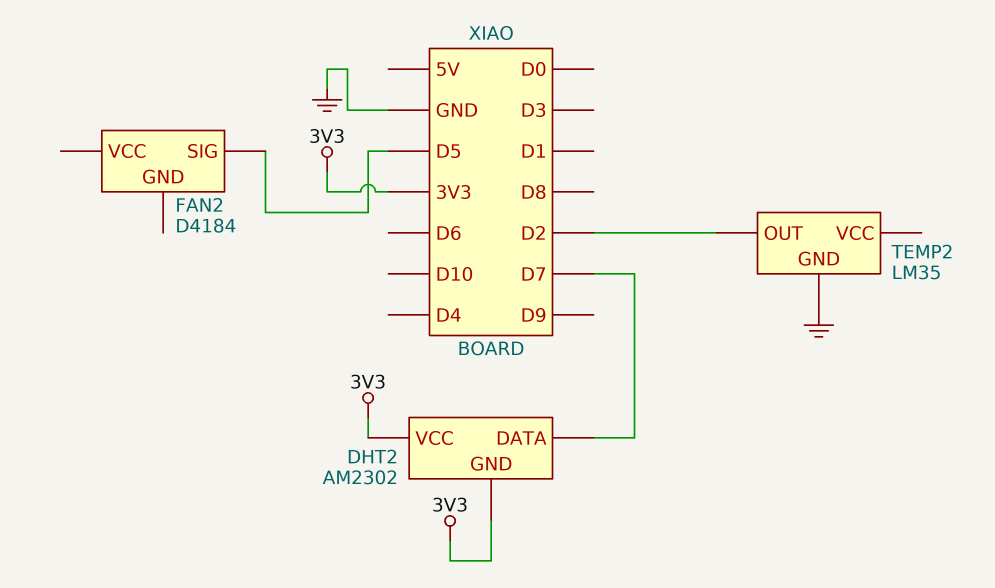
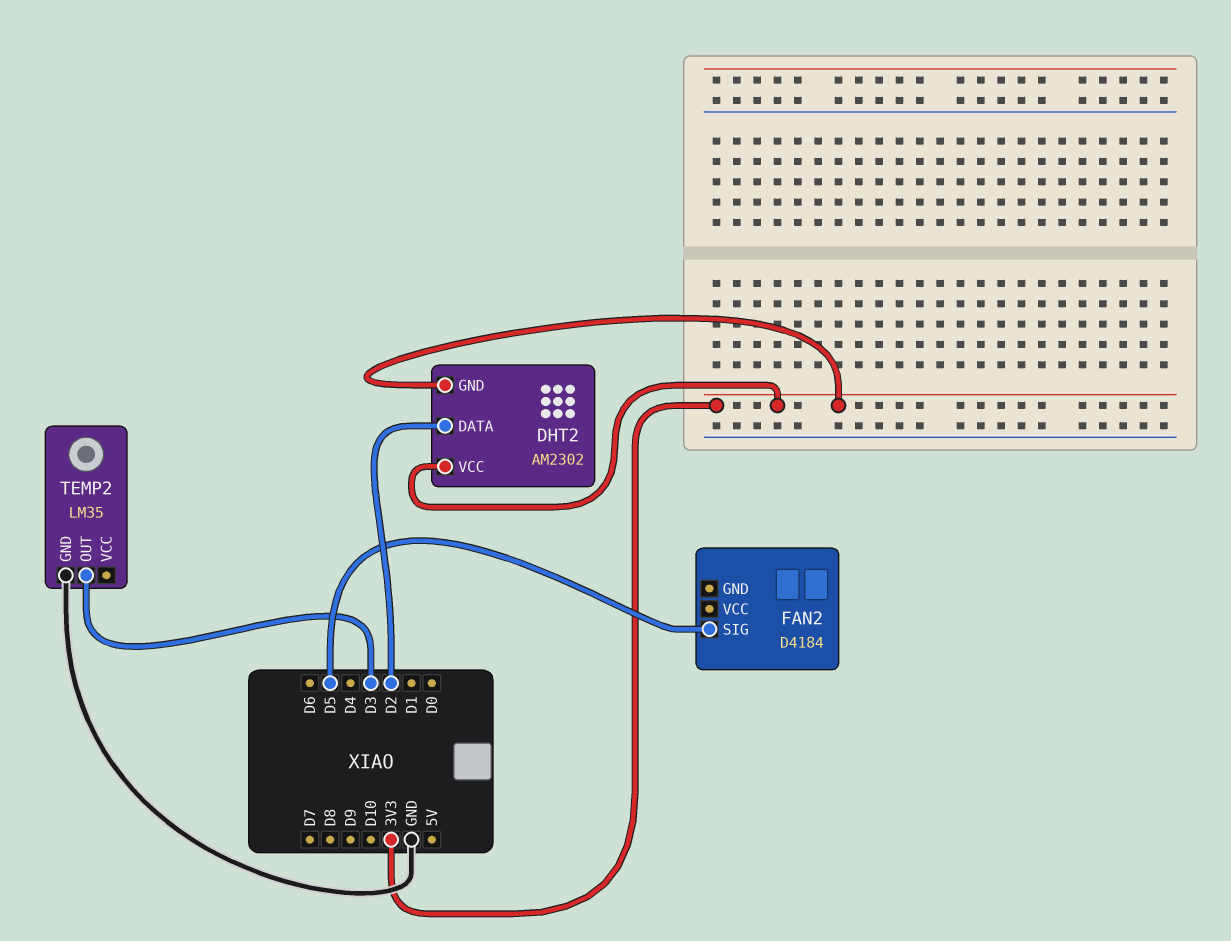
DHT2 pin DATA: D7 -> D2
TEMP2 pin OUT: D2 -> D3

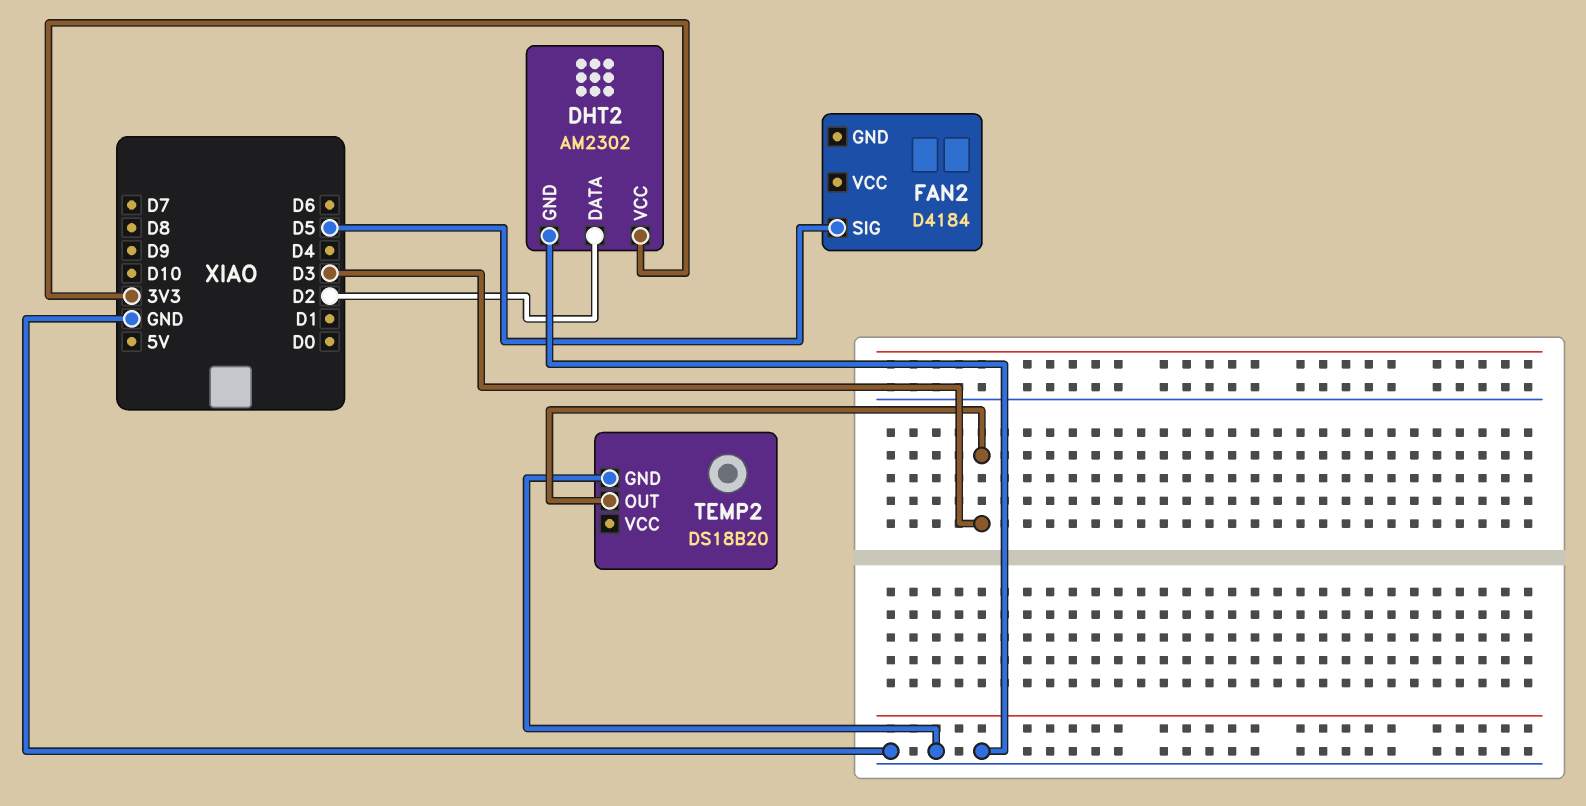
DHT2 pin GND: 3V3 -> GND
TEMP2: LM35 -> DS18B20

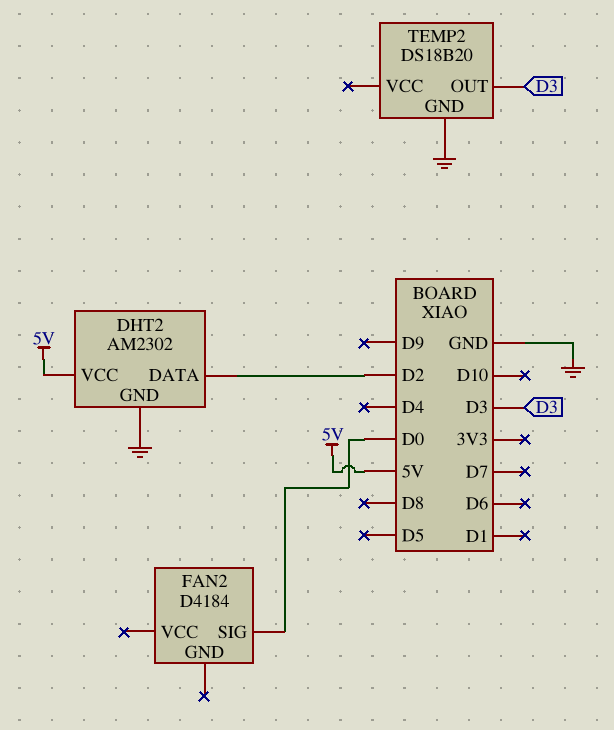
DHT2 pin VCC: 3V3 -> 5V
FAN2 pin SIG: D5 -> D0

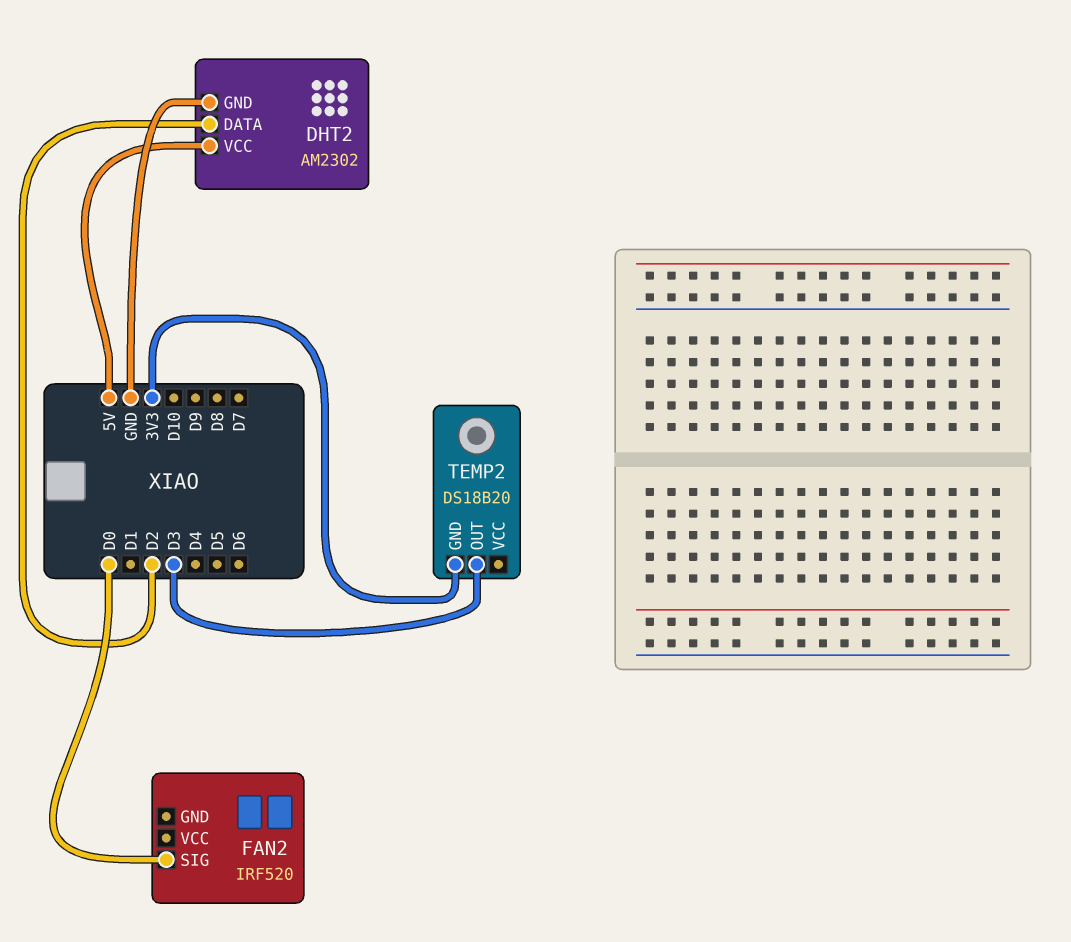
FAN2: D4184 -> IRF520
TEMP2 pin GND: GND -> 3V3

